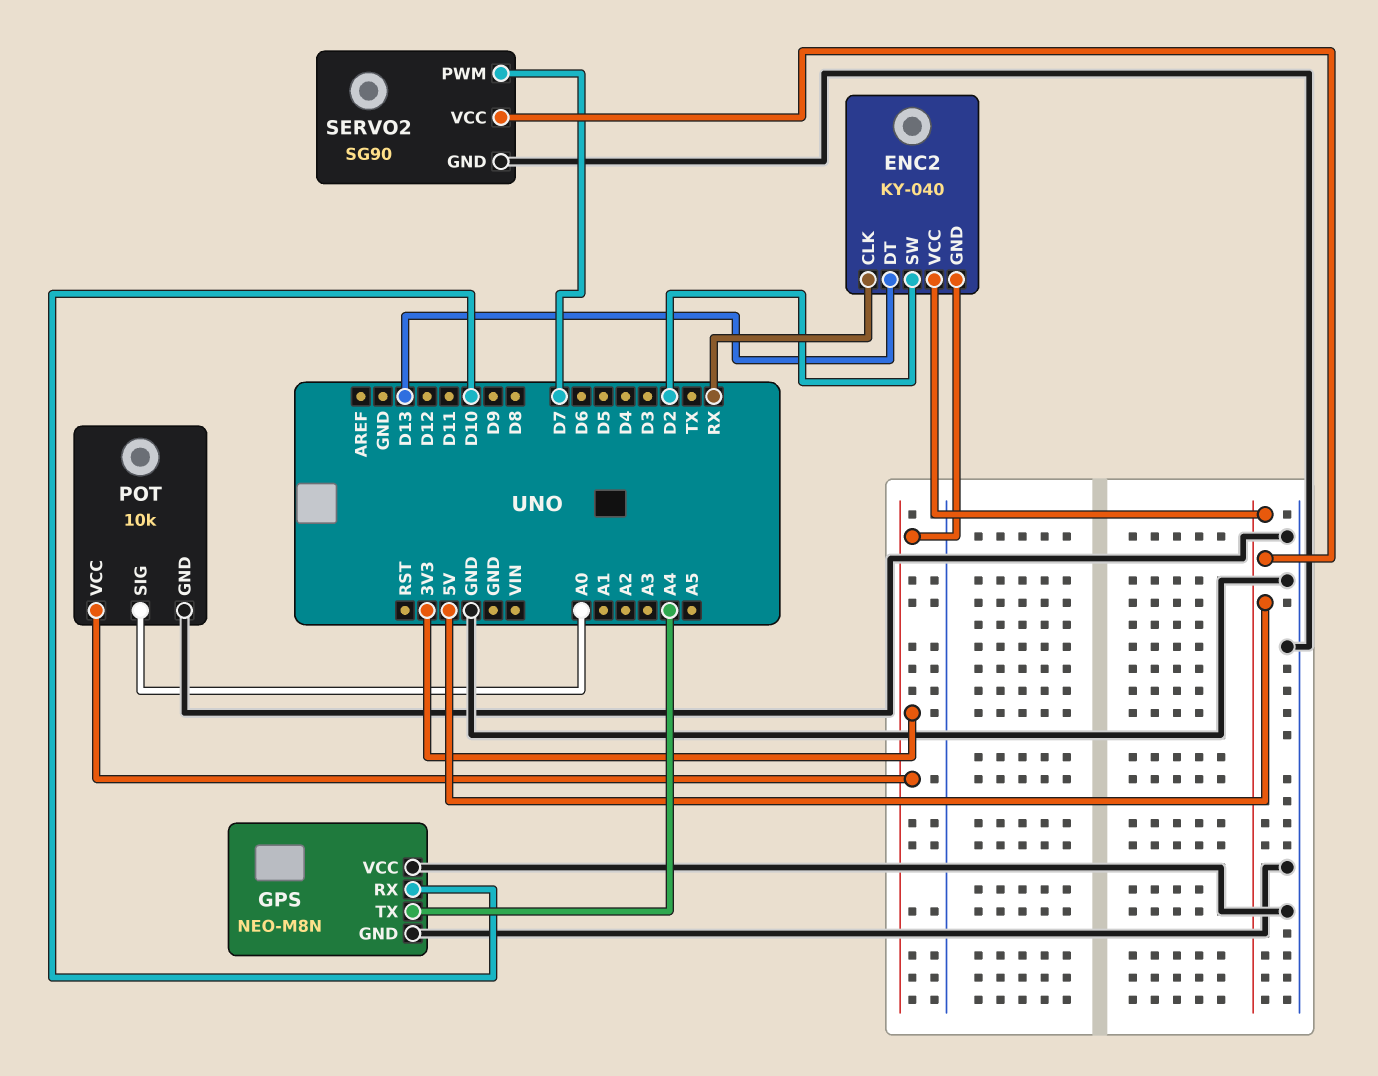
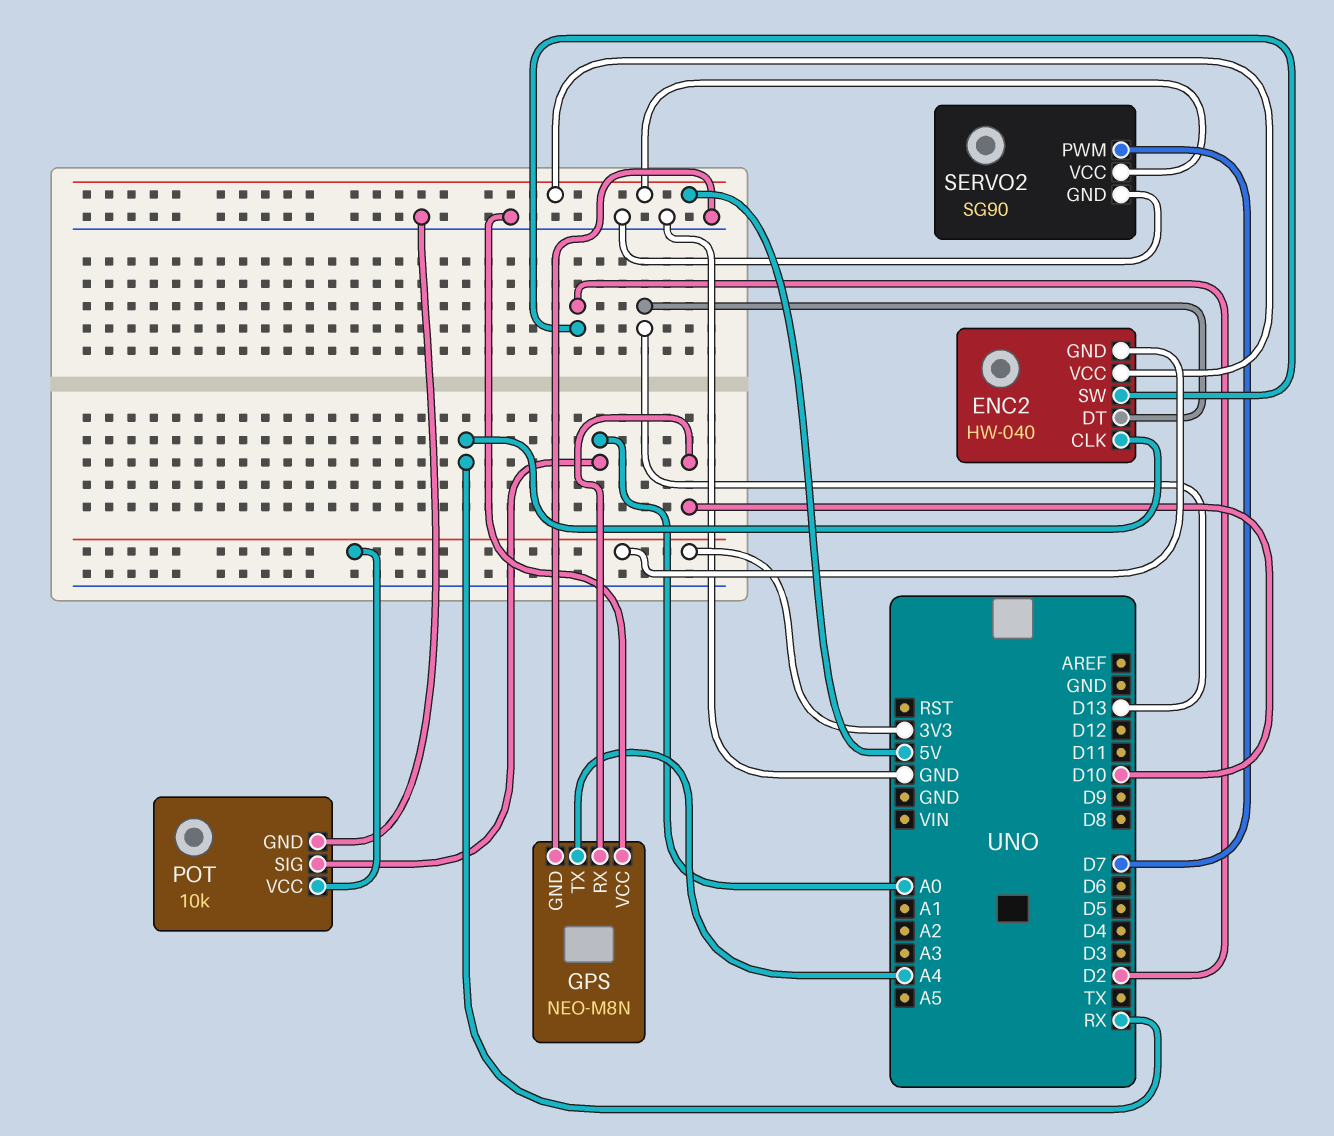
ENC2: KY-040 -> HW-040

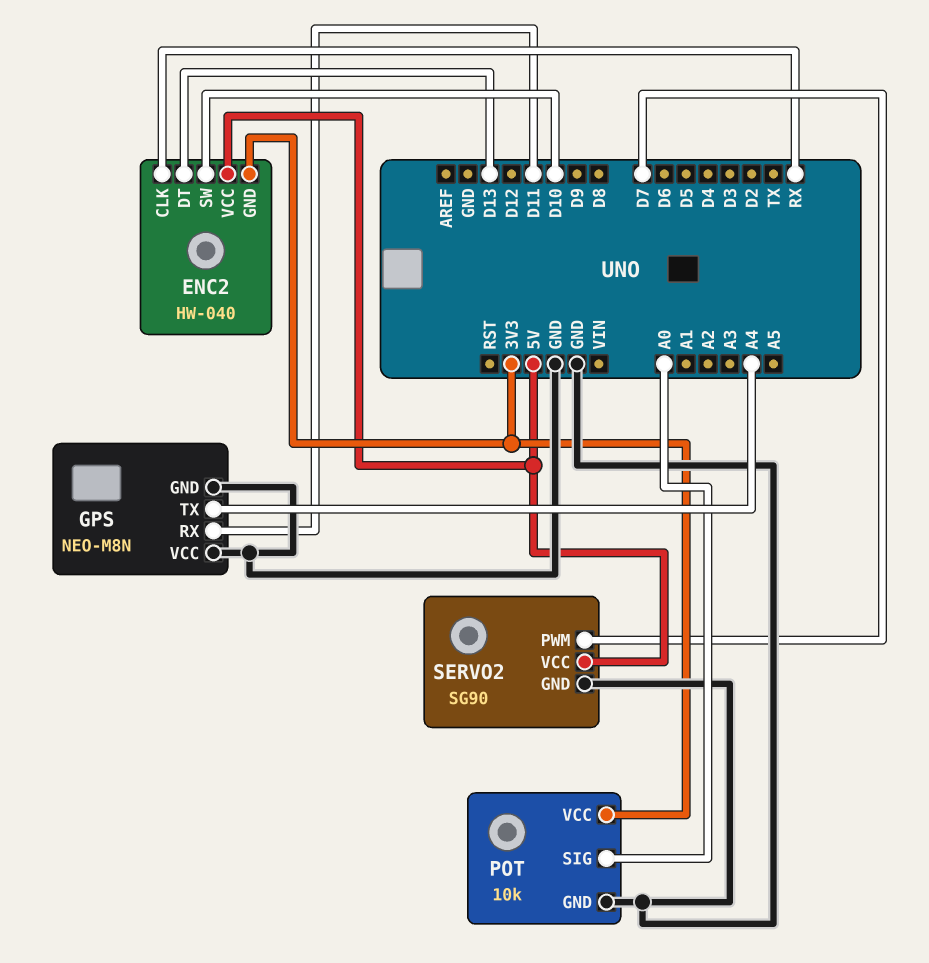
ENC2 pin SW: D2 -> D10
GPS pin RX: D10 -> D11

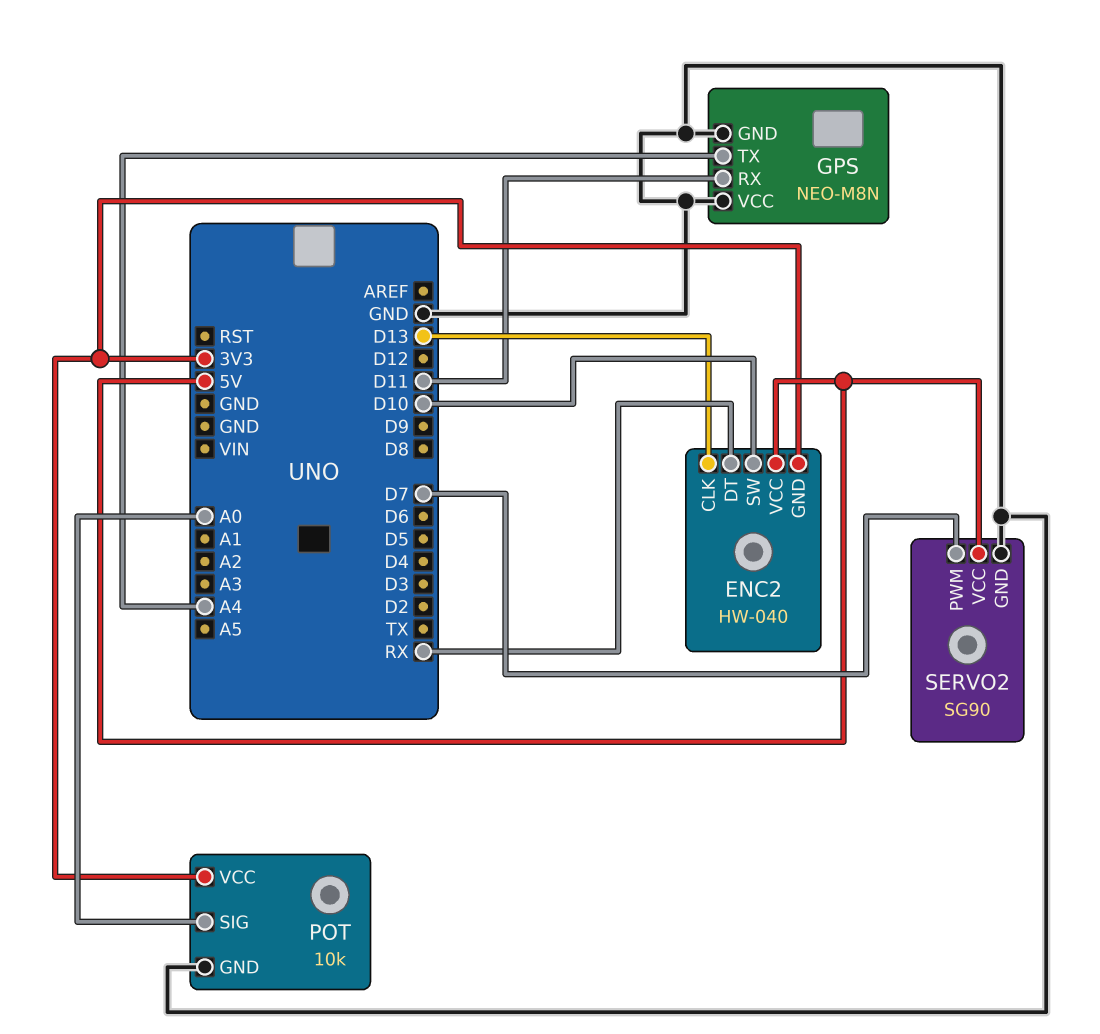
ENC2 pin CLK: RX -> D13
ENC2 pin DT: D13 -> RX

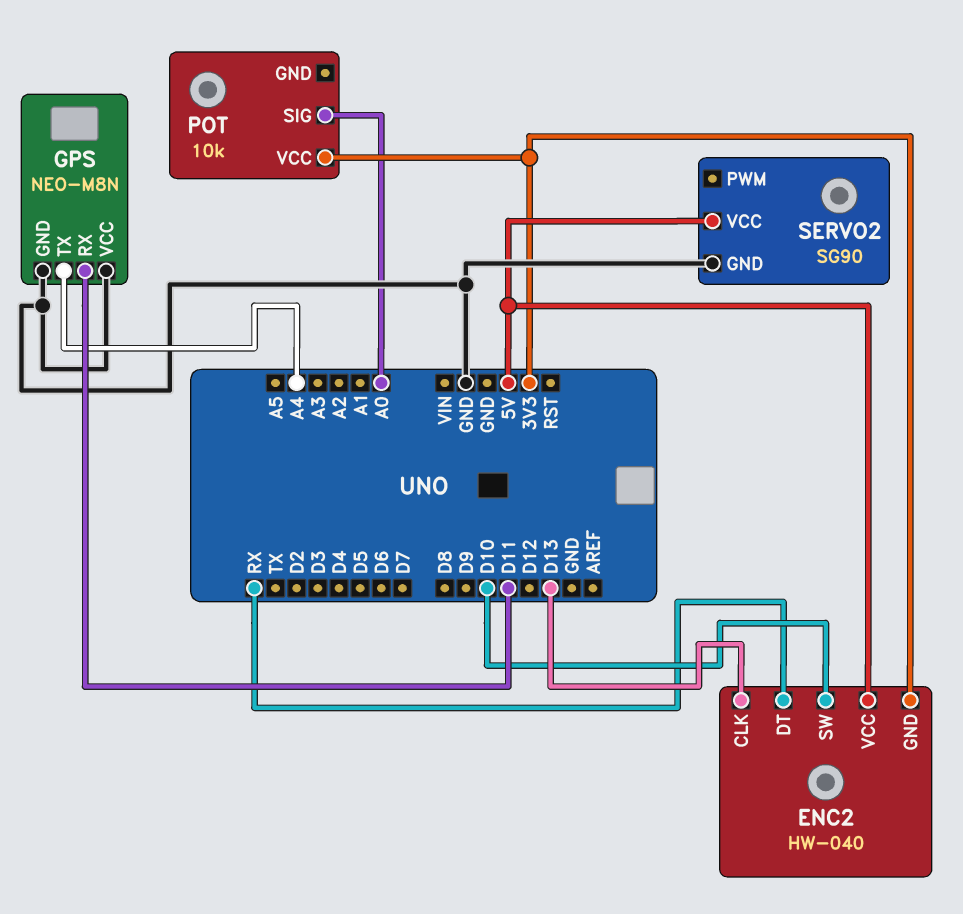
POT pin GND: GND -> none
SERVO2 pin PWM: D7 -> none

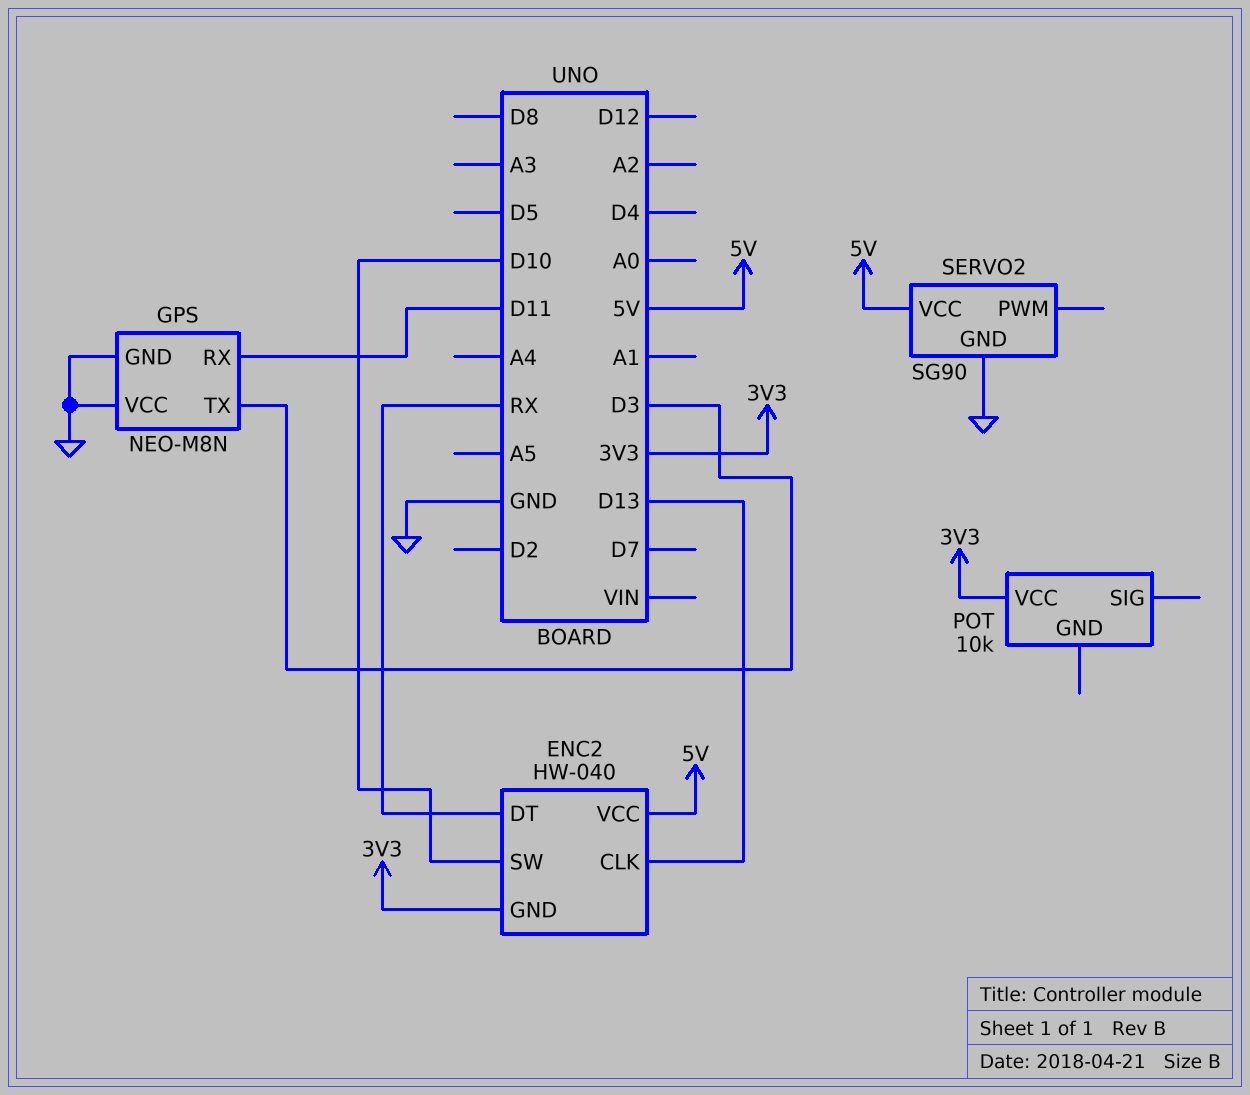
GPS pin TX: A4 -> D3
POT pin SIG: A0 -> none

